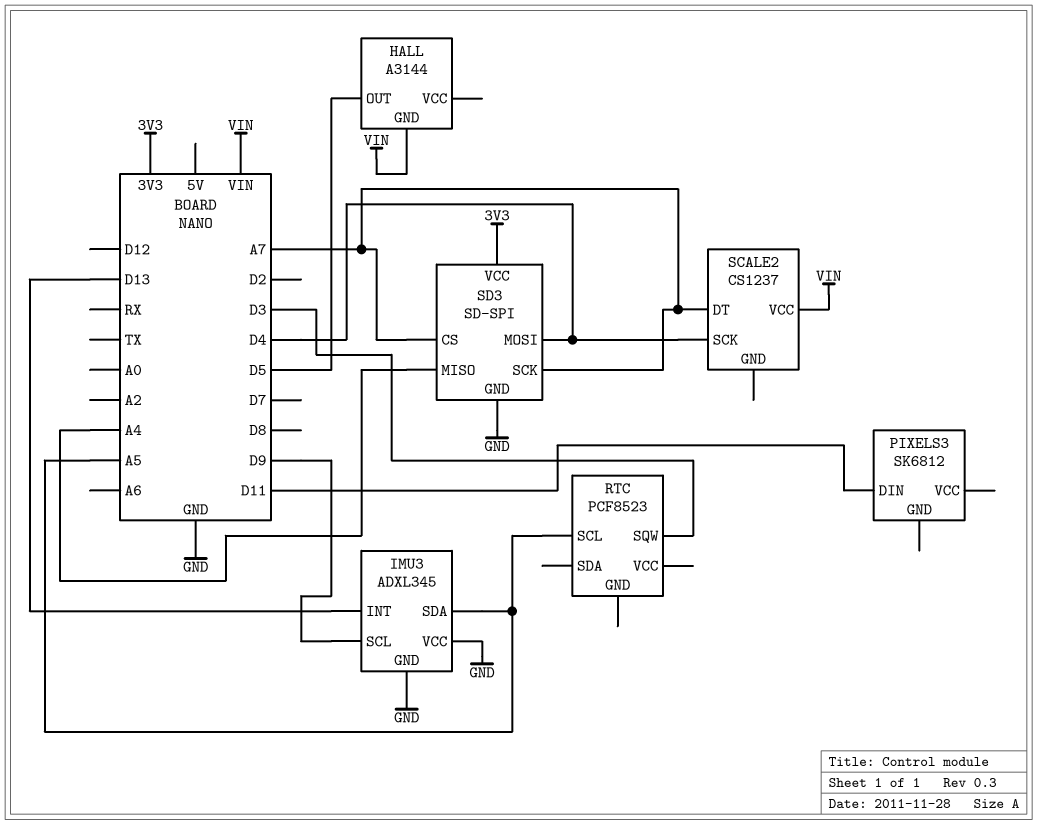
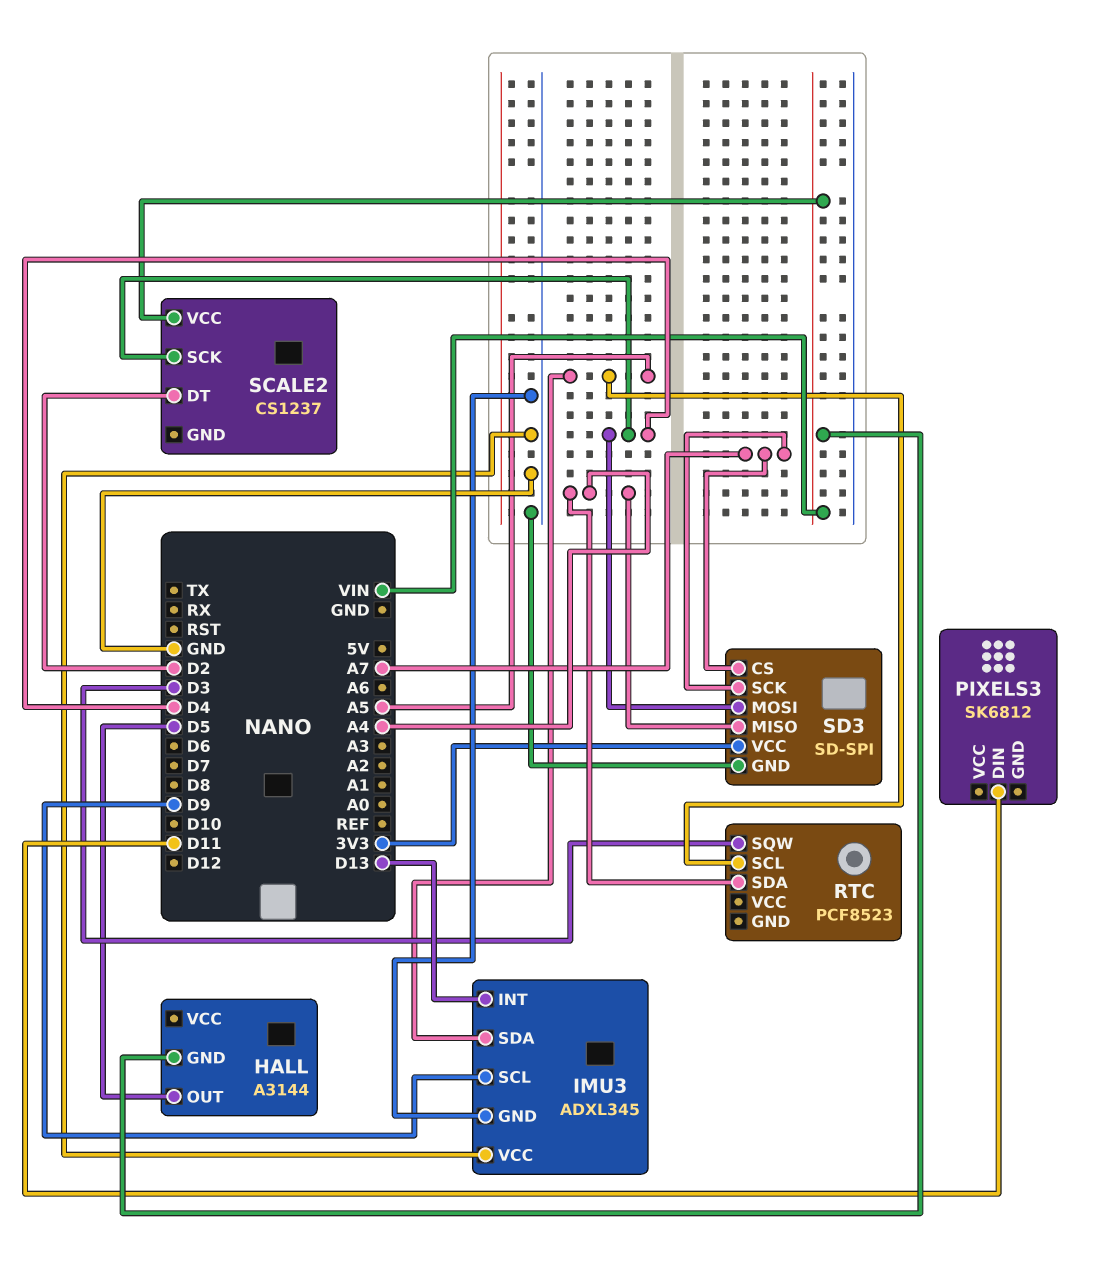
RTC pin SDA: none -> A4
SCALE2 pin DT: A7 -> D2

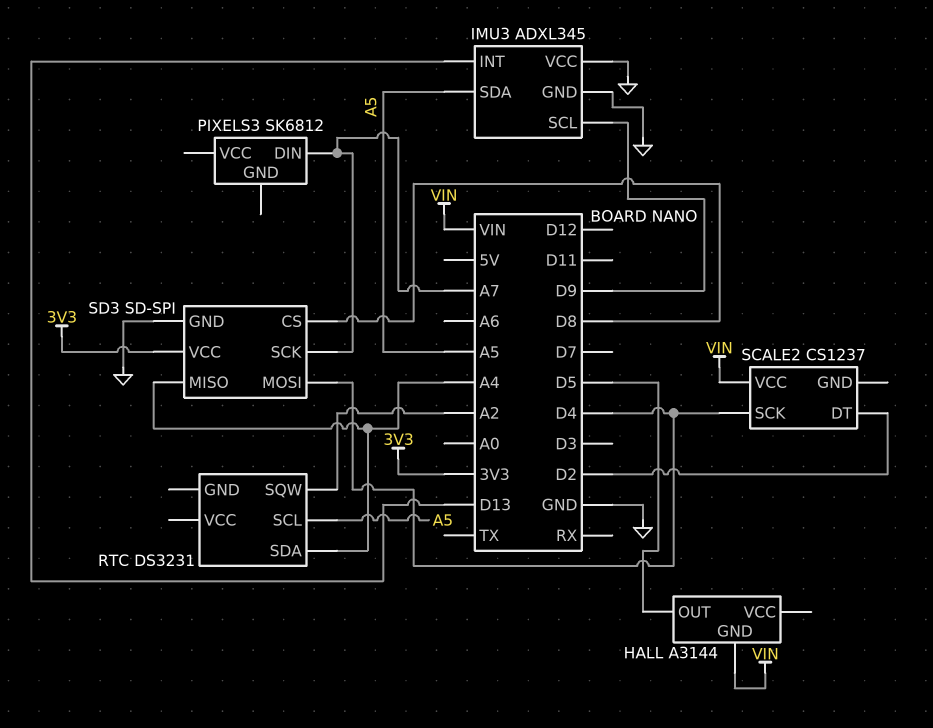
PIXELS3 pin DIN: D11 -> A7
RTC: PCF8523 -> DS3231
RTC pin SQW: D3 -> A2
SD3 pin CS: A7 -> D8

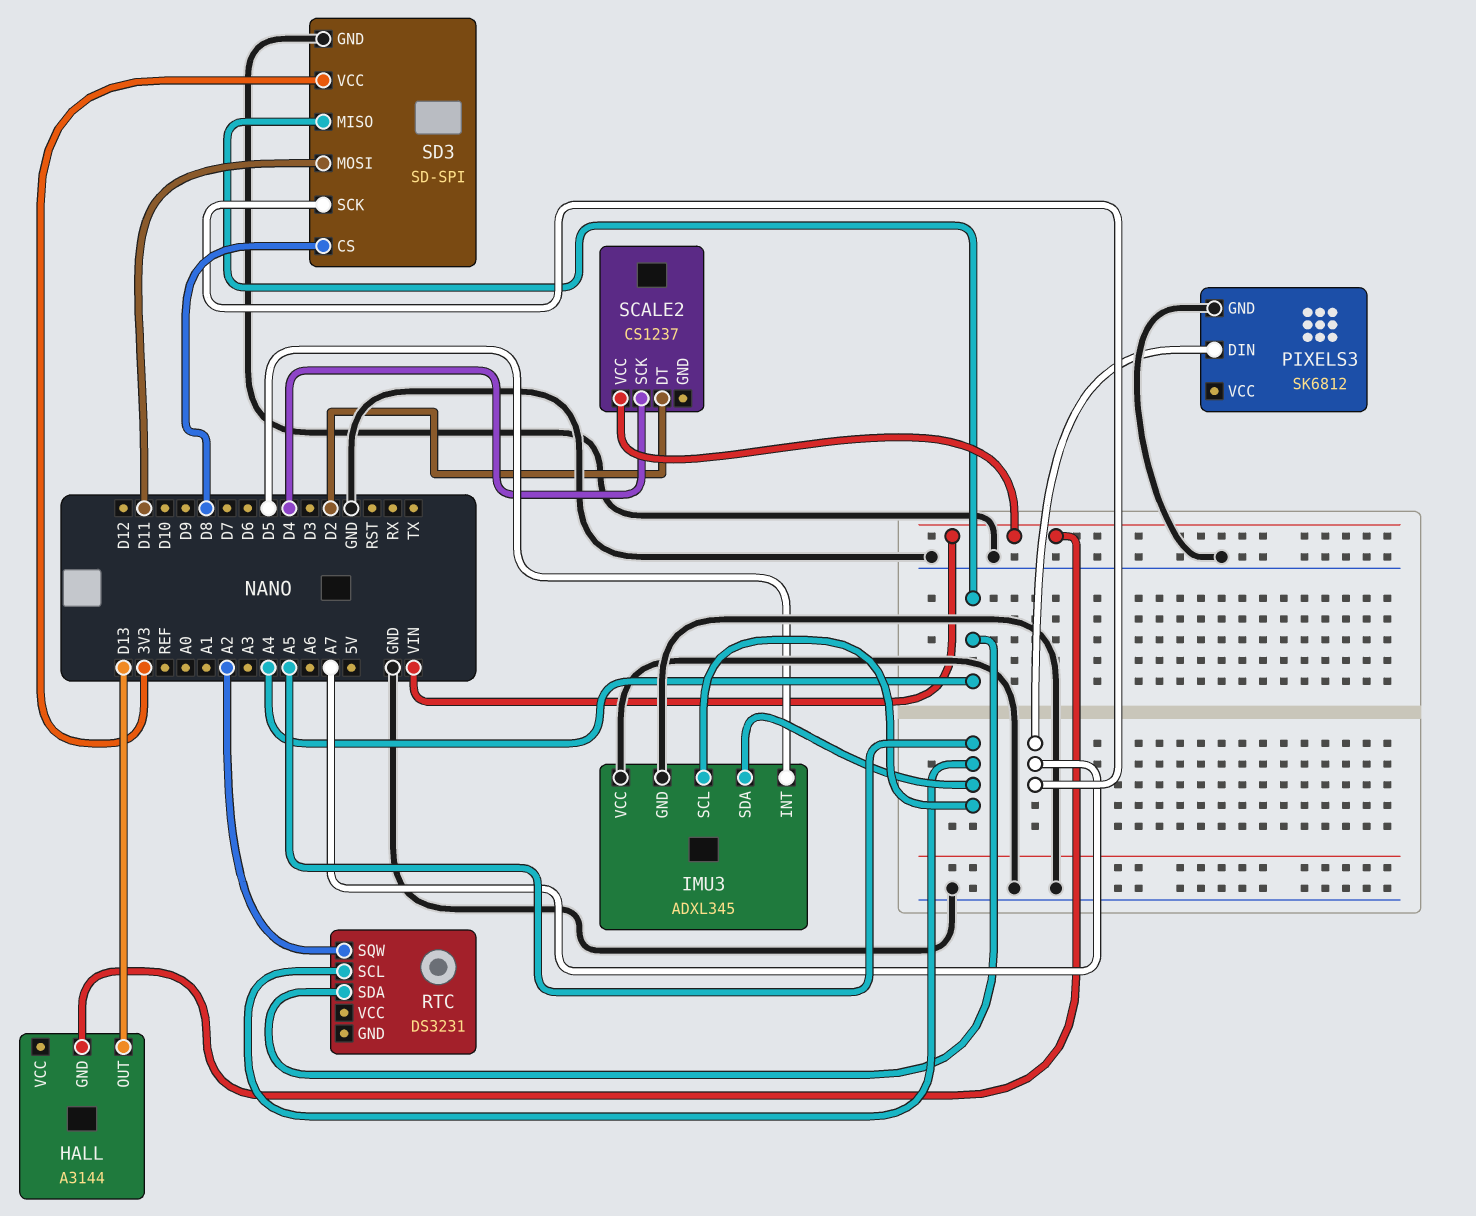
HALL pin OUT: D5 -> D13
IMU3 pin INT: D13 -> D5
IMU3 pin SCL: D9 -> A5
PIXELS3 pin GND: none -> GND
SD3 pin MOSI: D4 -> D11

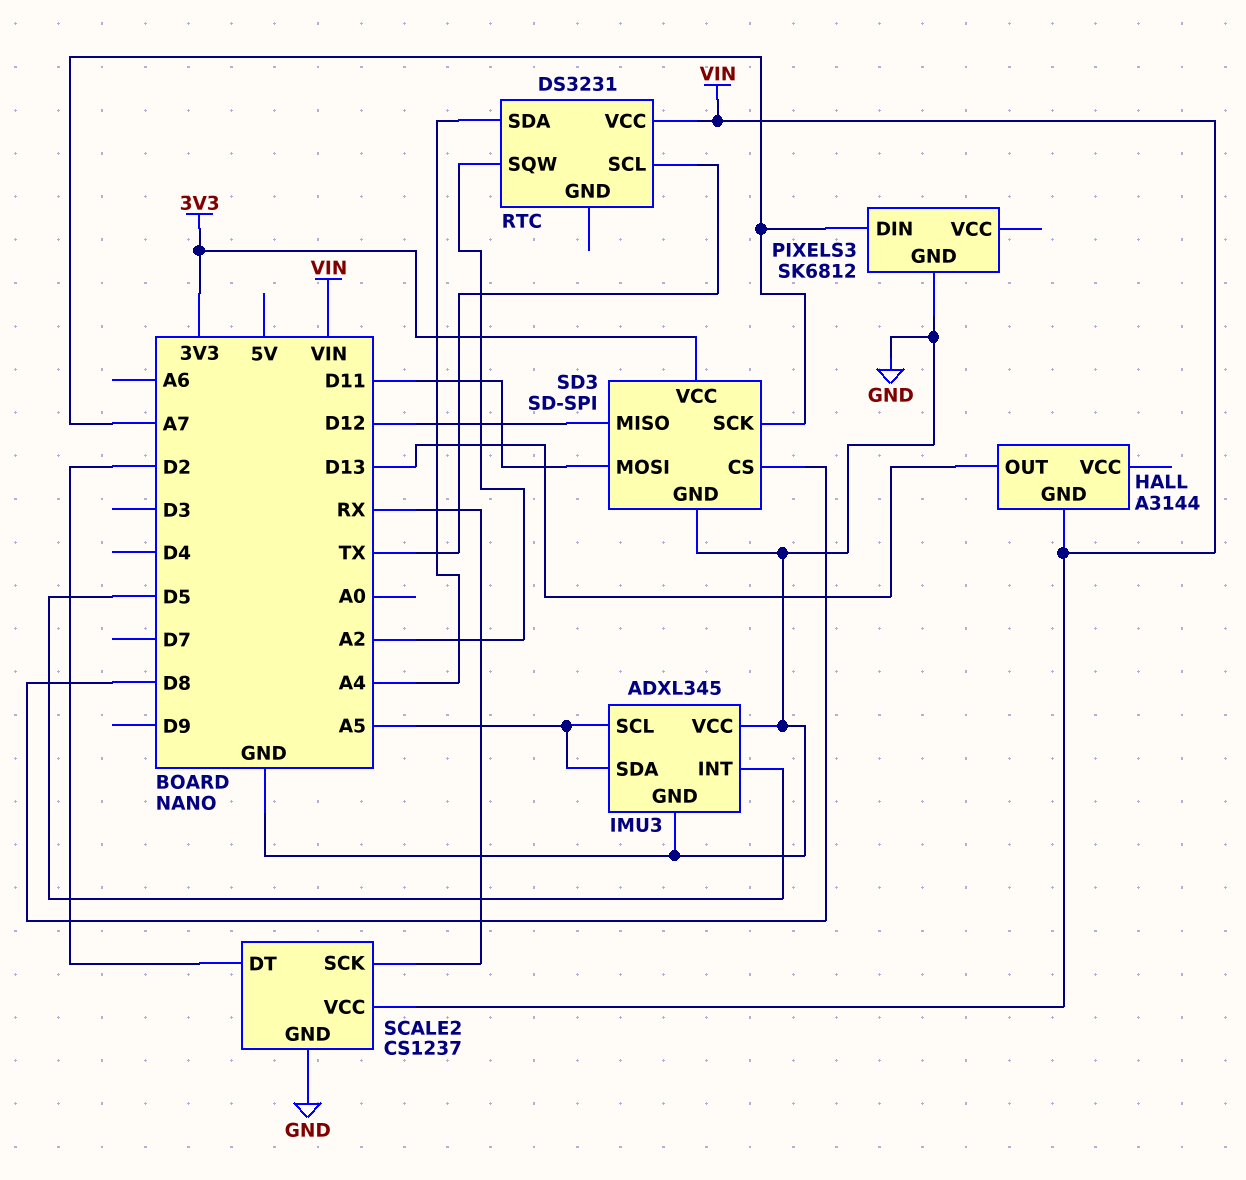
RTC pin SCL: A5 -> TX
RTC pin VCC: none -> VIN
SCALE2 pin GND: none -> GND
SCALE2 pin SCK: D4 -> RX
SD3 pin MISO: A4 -> D12

